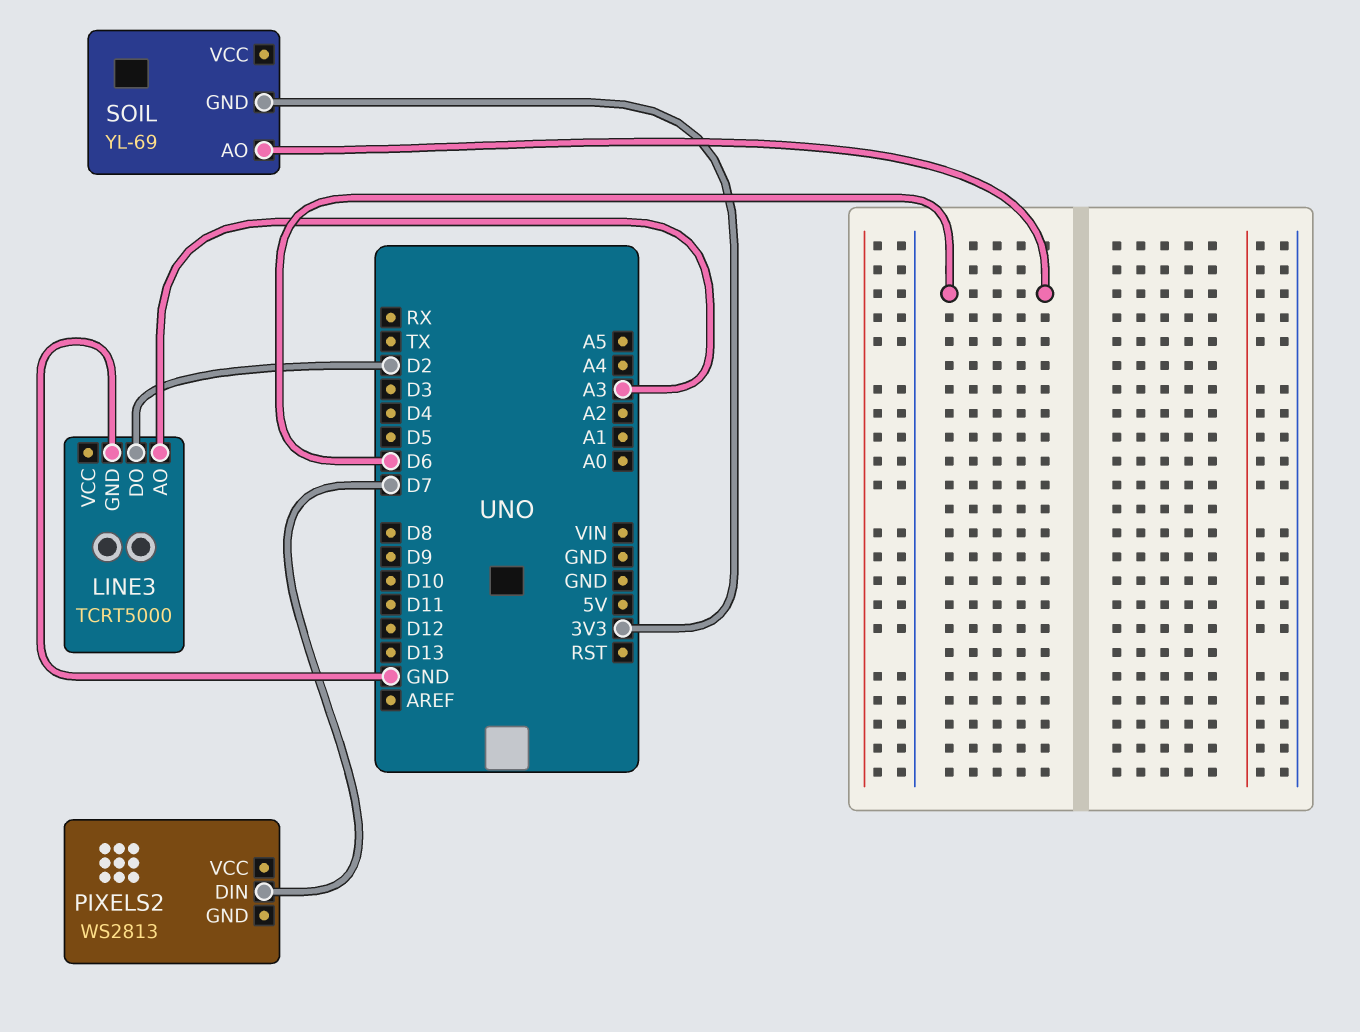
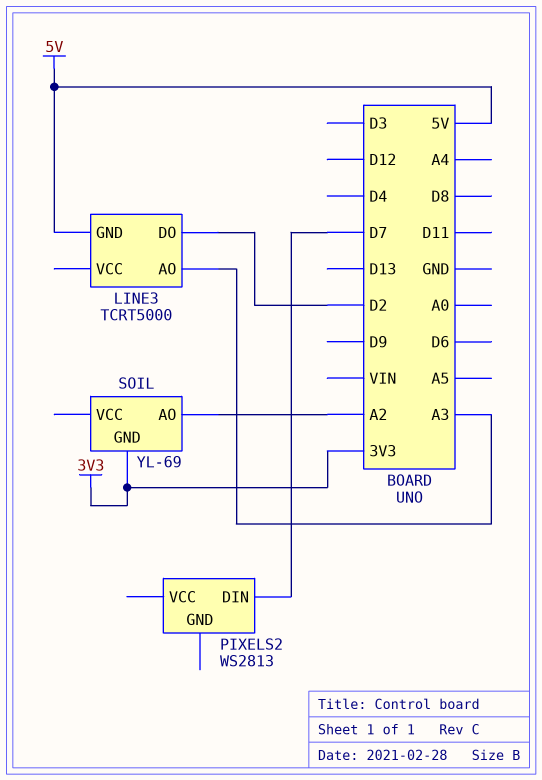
LINE3 pin GND: GND -> 5V
SOIL pin AO: D6 -> A2

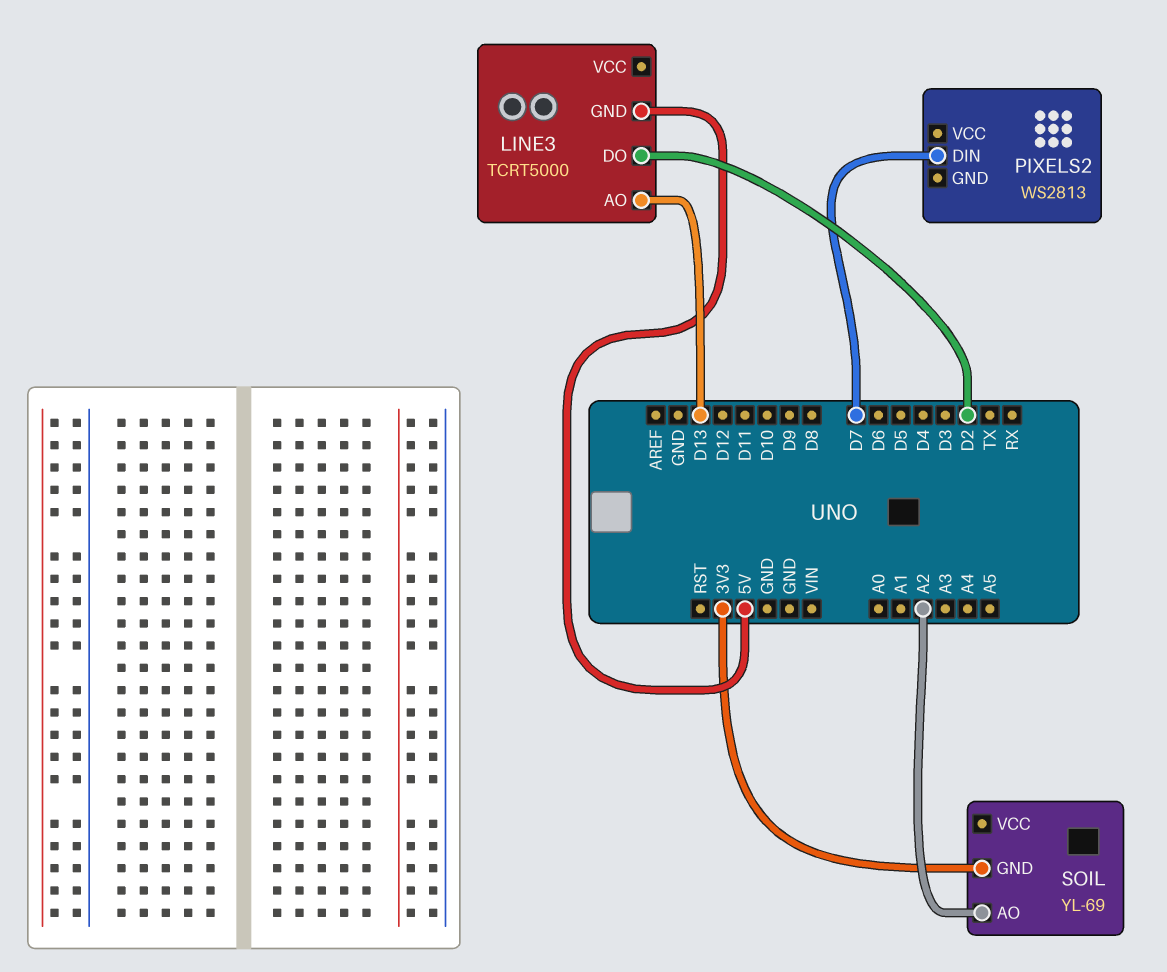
LINE3 pin AO: A3 -> D13

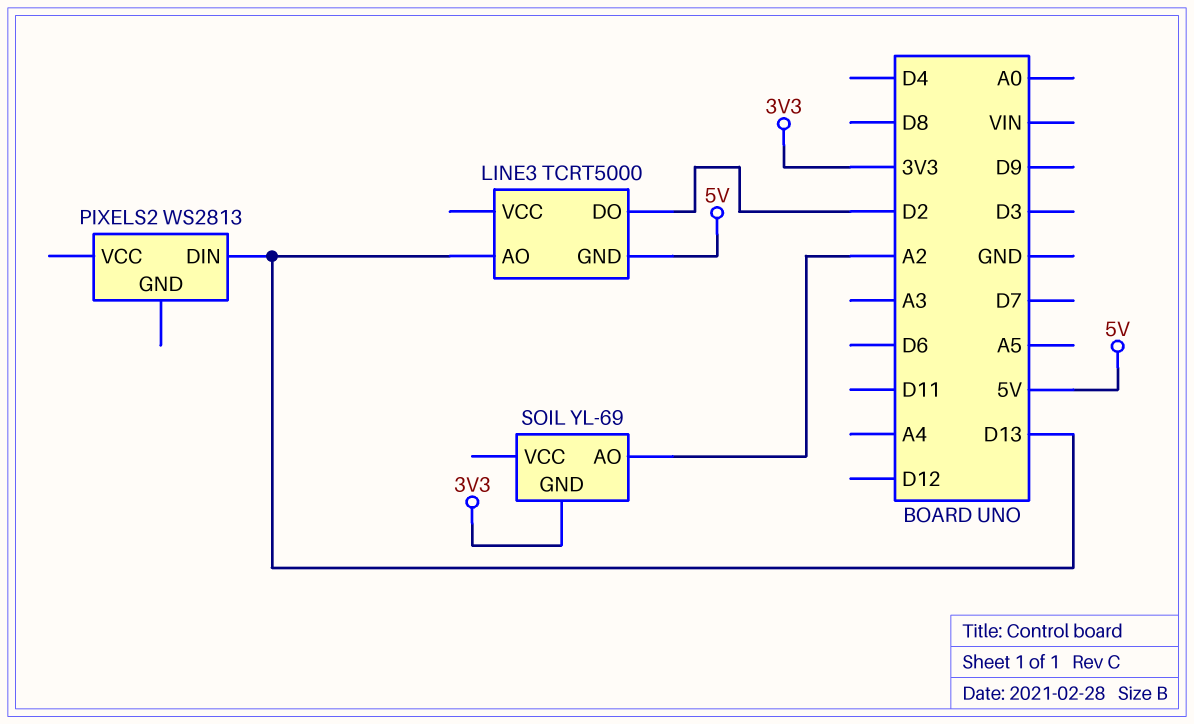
PIXELS2 pin DIN: D7 -> D13

